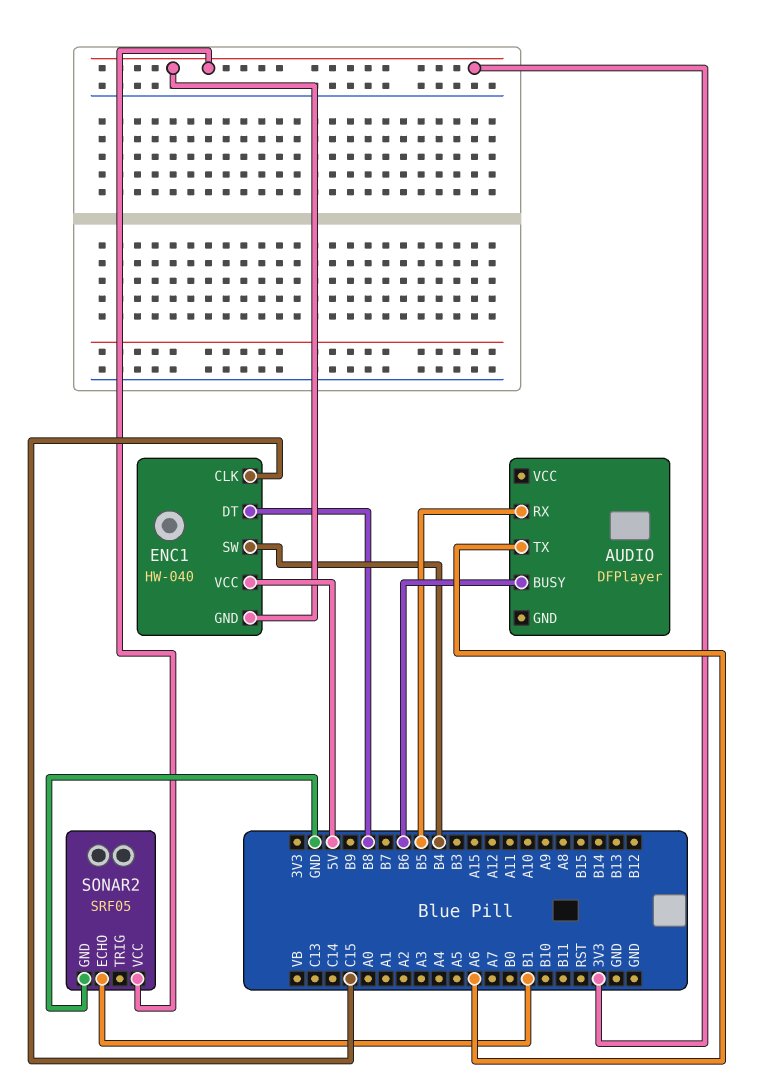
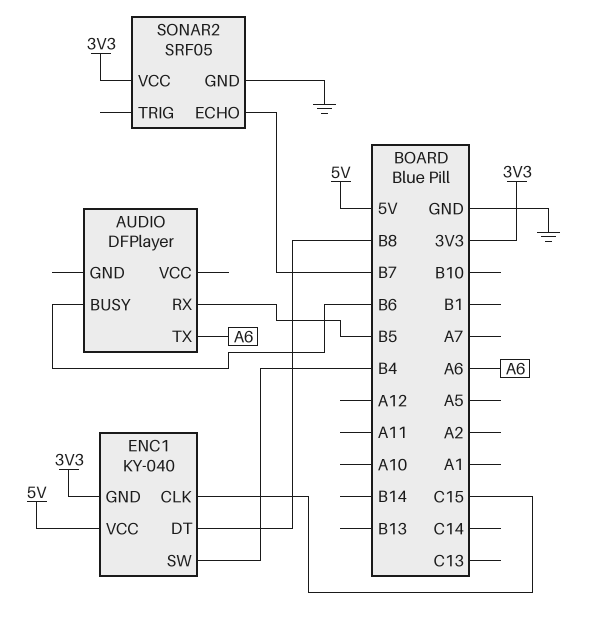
ENC1: HW-040 -> KY-040
SONAR2 pin ECHO: B1 -> B7

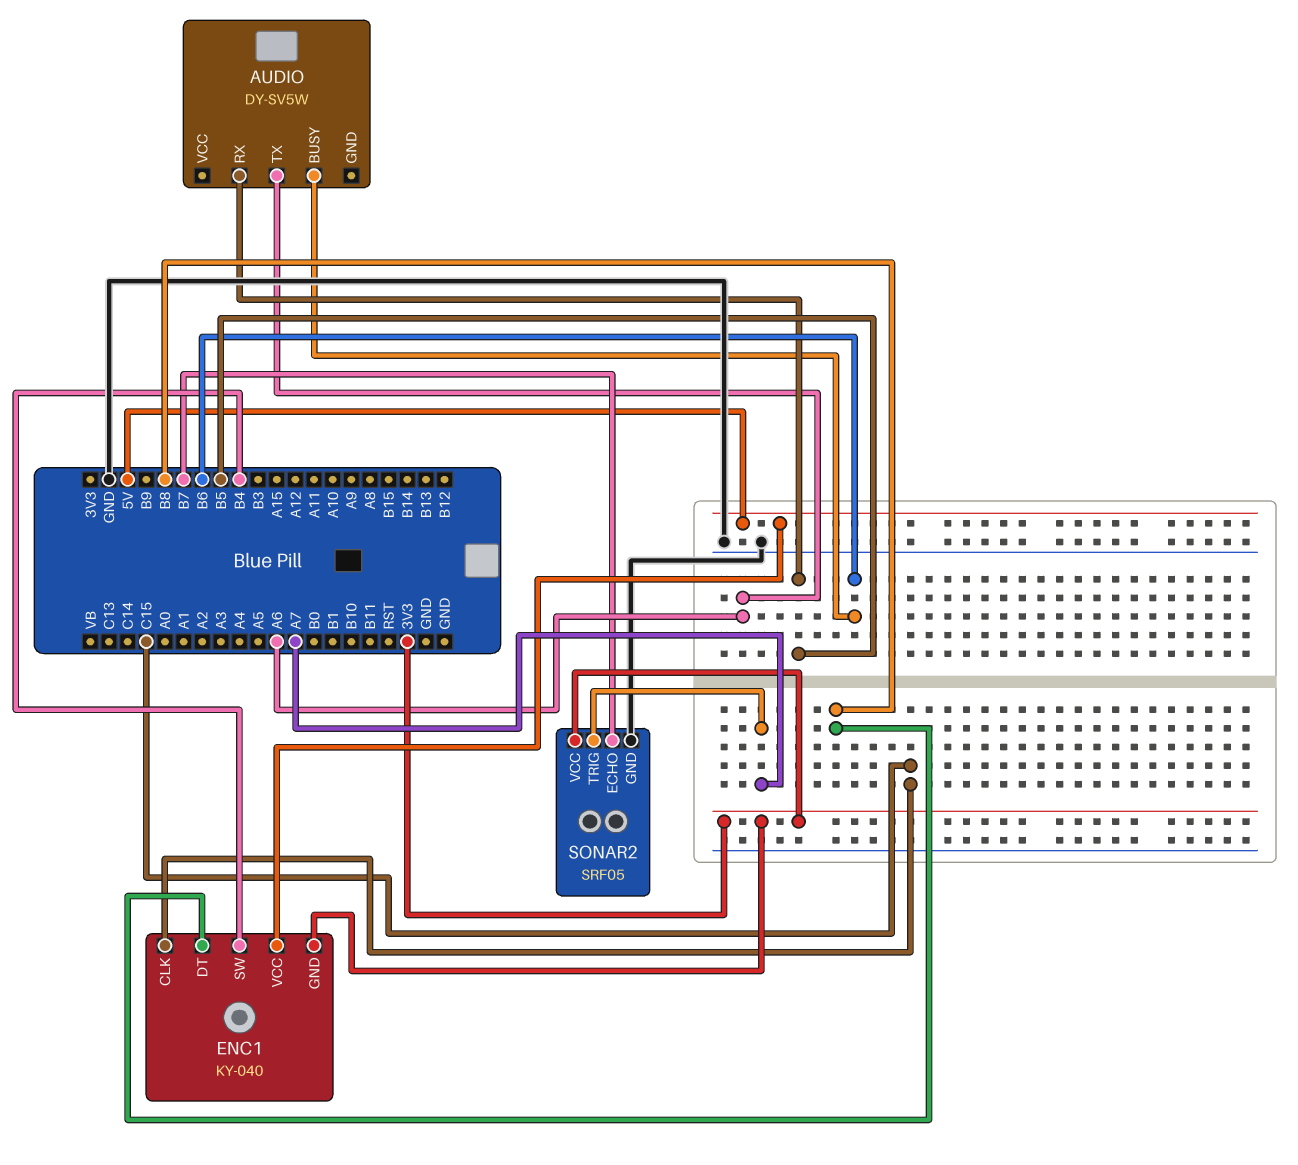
AUDIO: DFPlayer -> DY-SV5W
SONAR2 pin TRIG: none -> A7

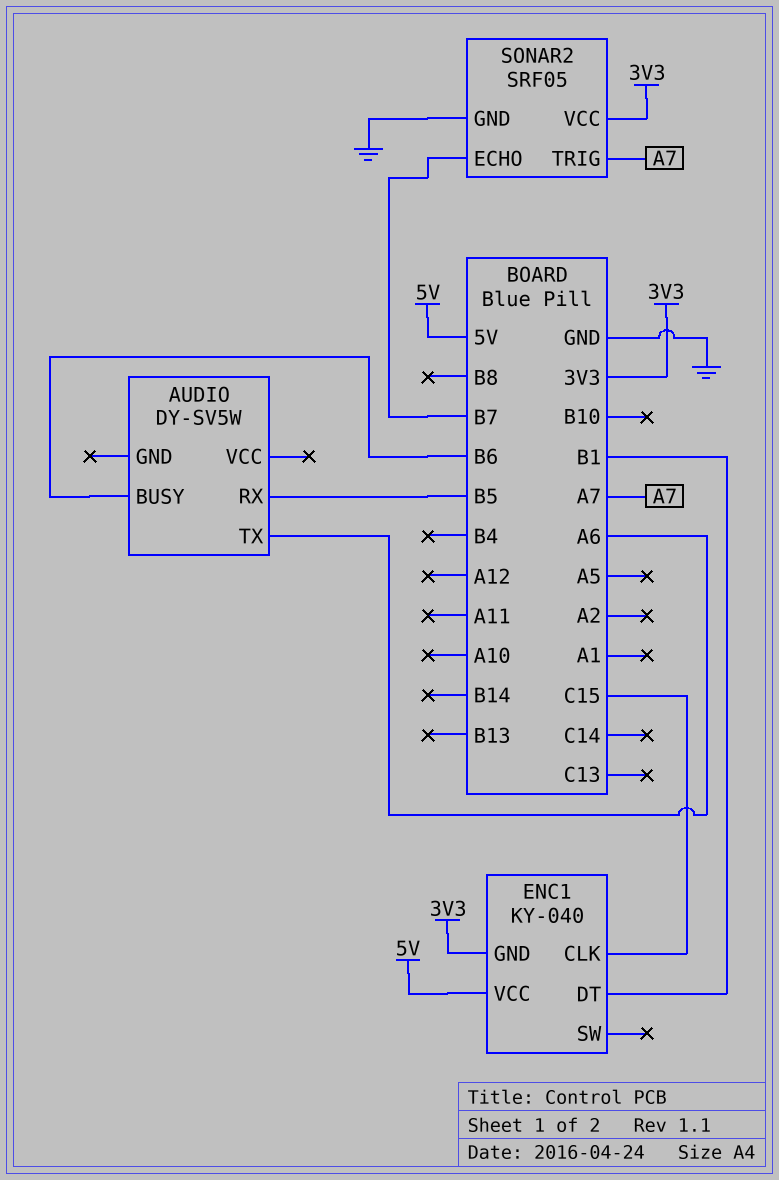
ENC1 pin DT: B8 -> B1
ENC1 pin SW: B4 -> none

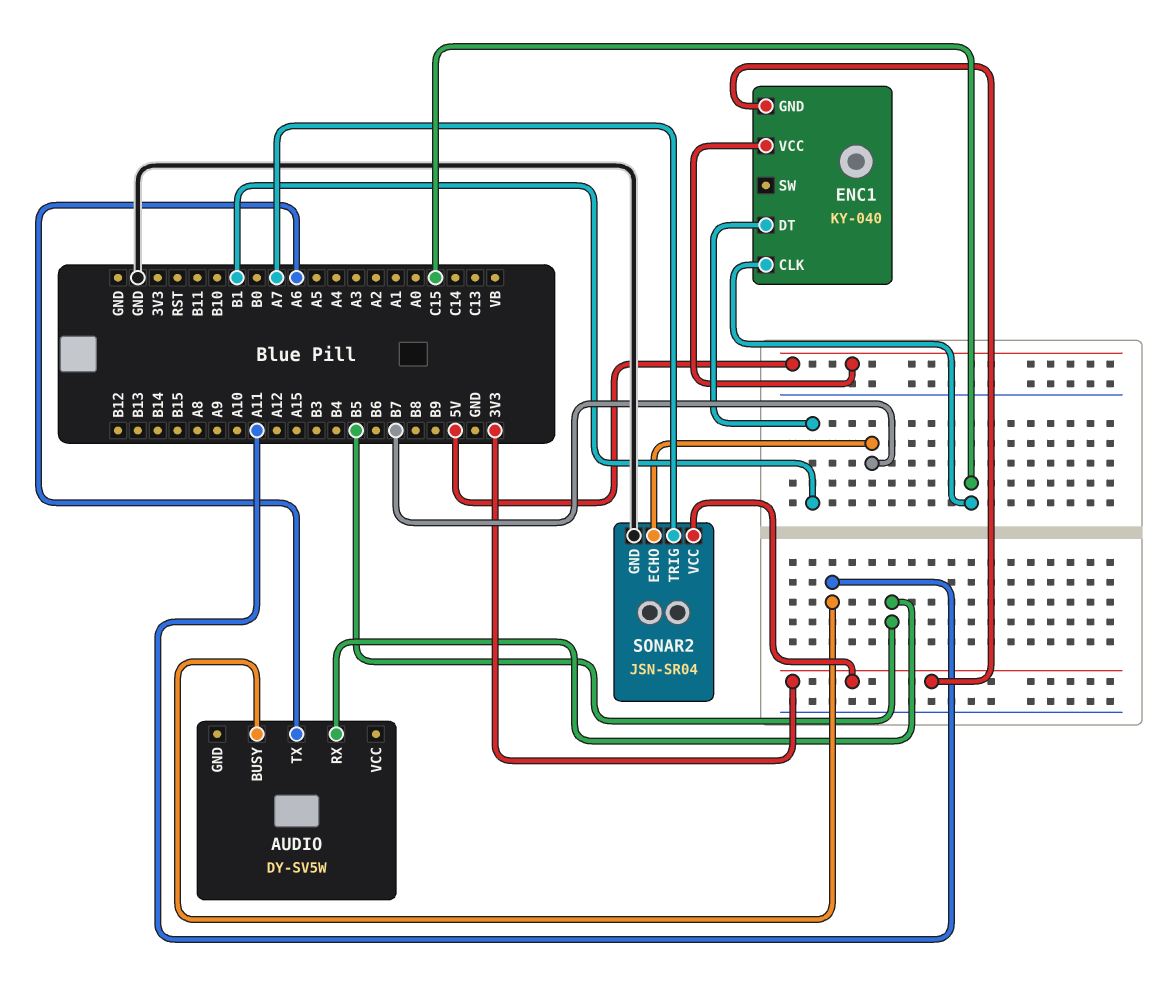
AUDIO pin BUSY: B6 -> A11
SONAR2: SRF05 -> JSN-SR04

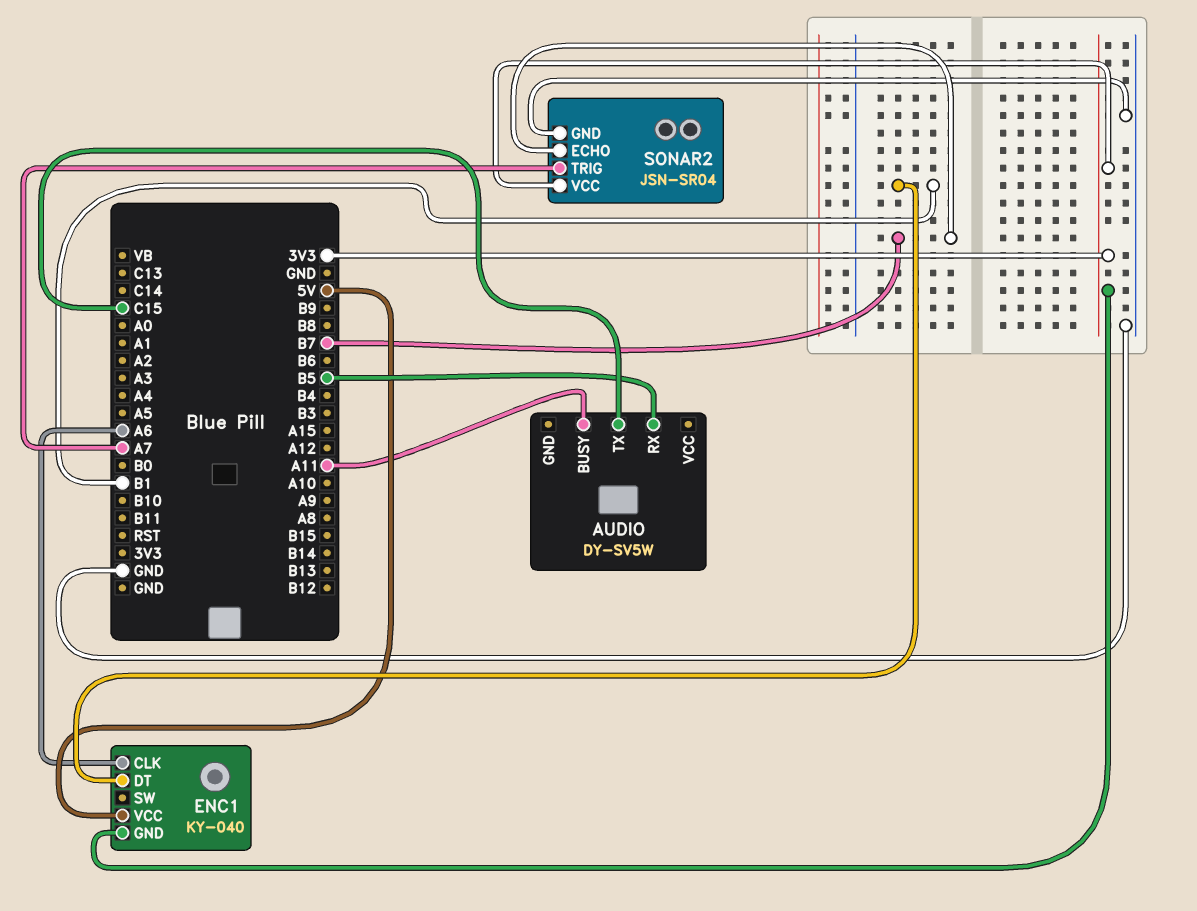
AUDIO pin TX: A6 -> C15
ENC1 pin CLK: C15 -> A6

